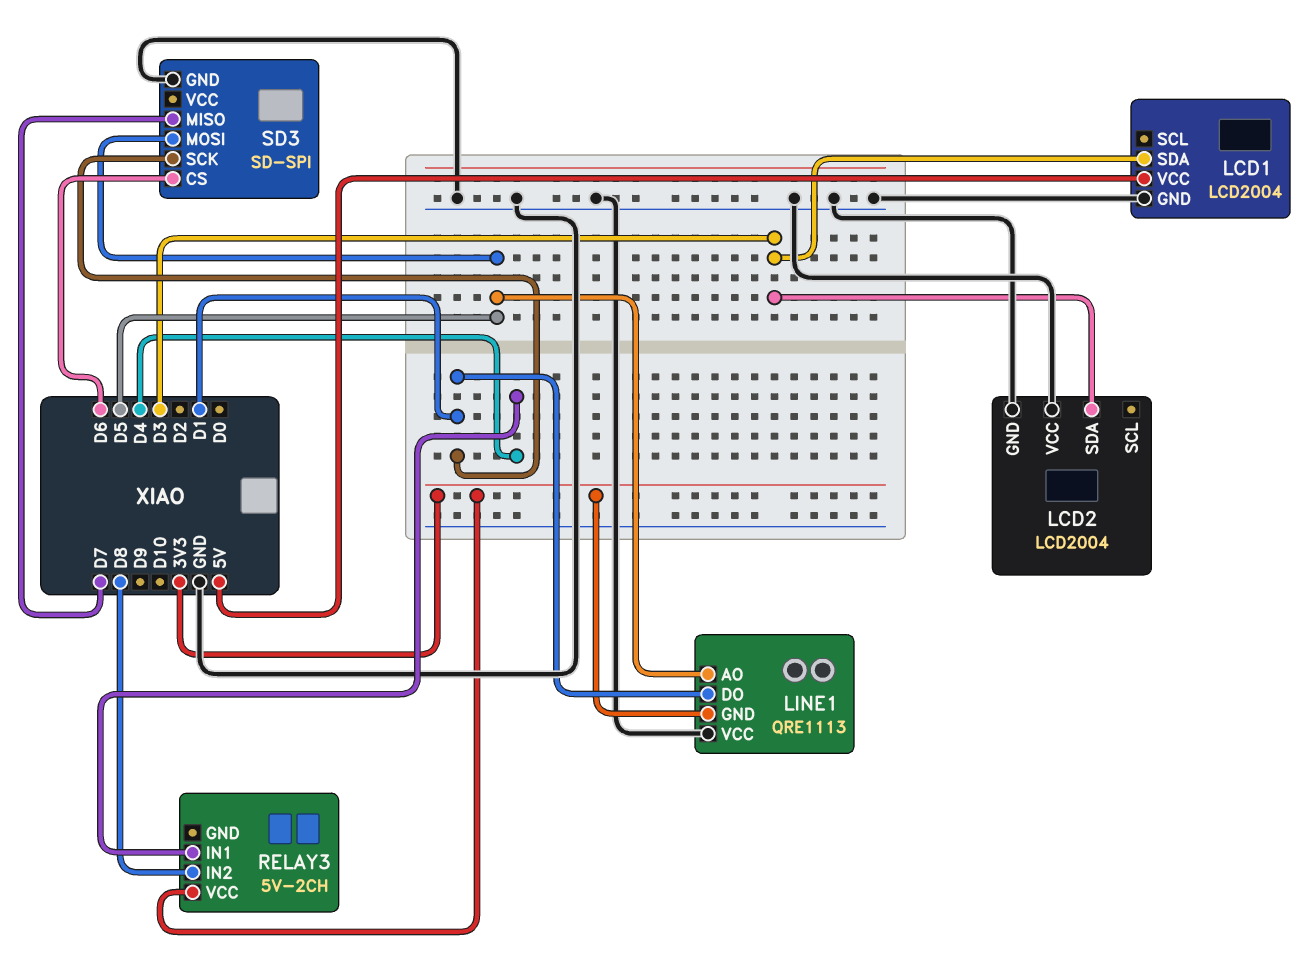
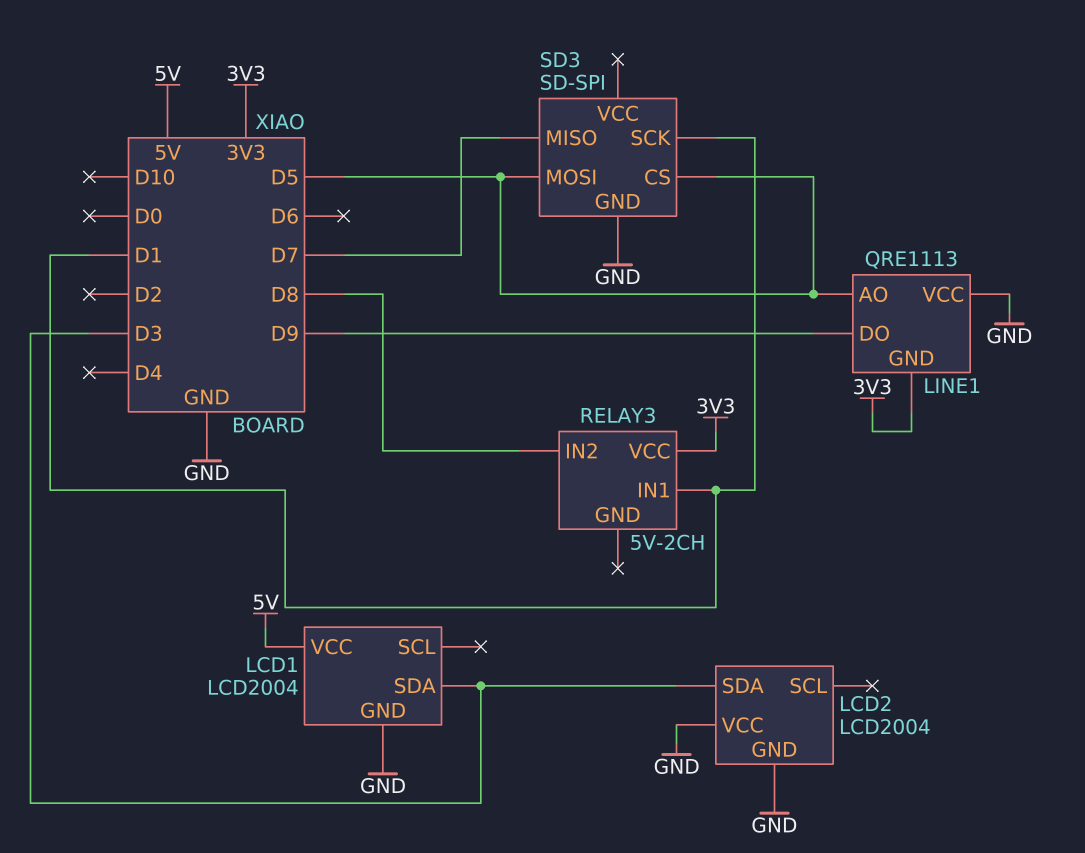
LINE1 pin DO: D1 -> D9
RELAY3 pin IN1: D4 -> D1
SD3 pin CS: D6 -> D5

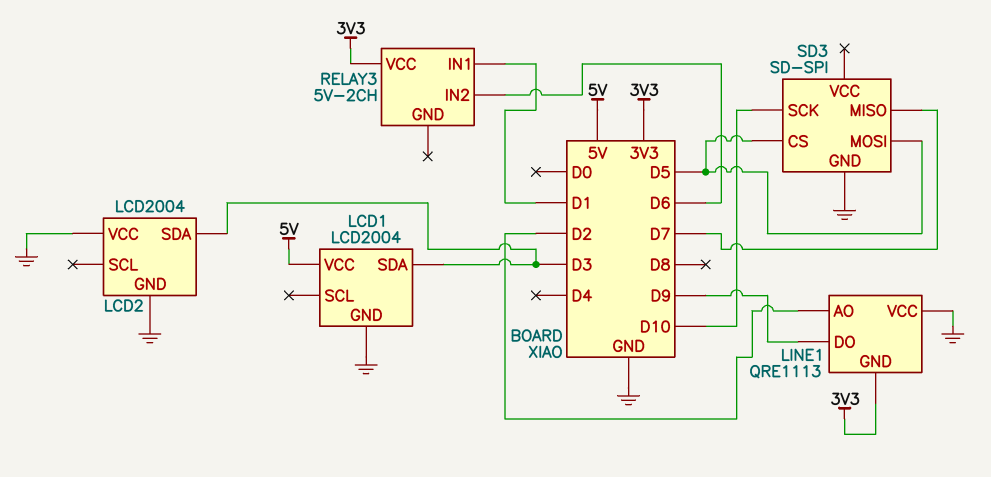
LINE1 pin AO: D5 -> D2
RELAY3 pin IN2: D8 -> D6
SD3 pin SCK: D1 -> D10

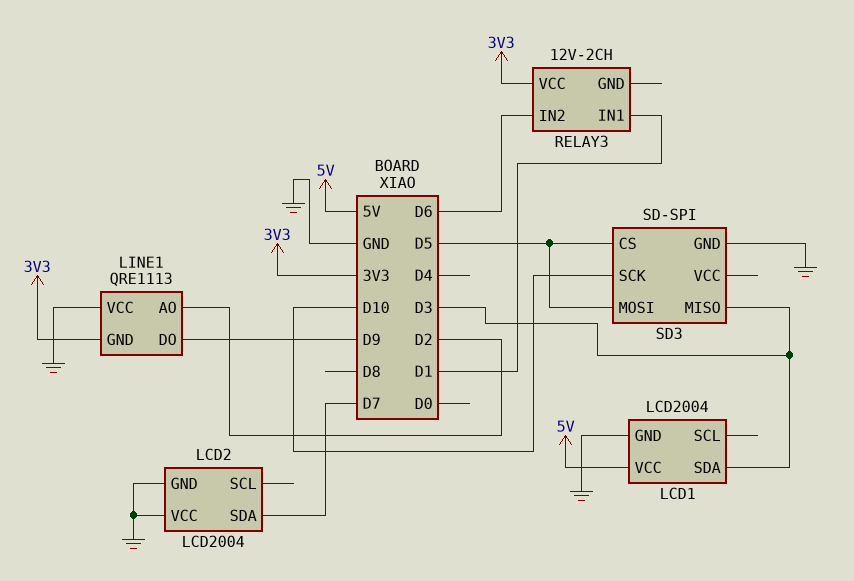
LCD2 pin SDA: D3 -> D7
RELAY3: 5V-2CH -> 12V-2CH
SD3 pin MISO: D7 -> D3

